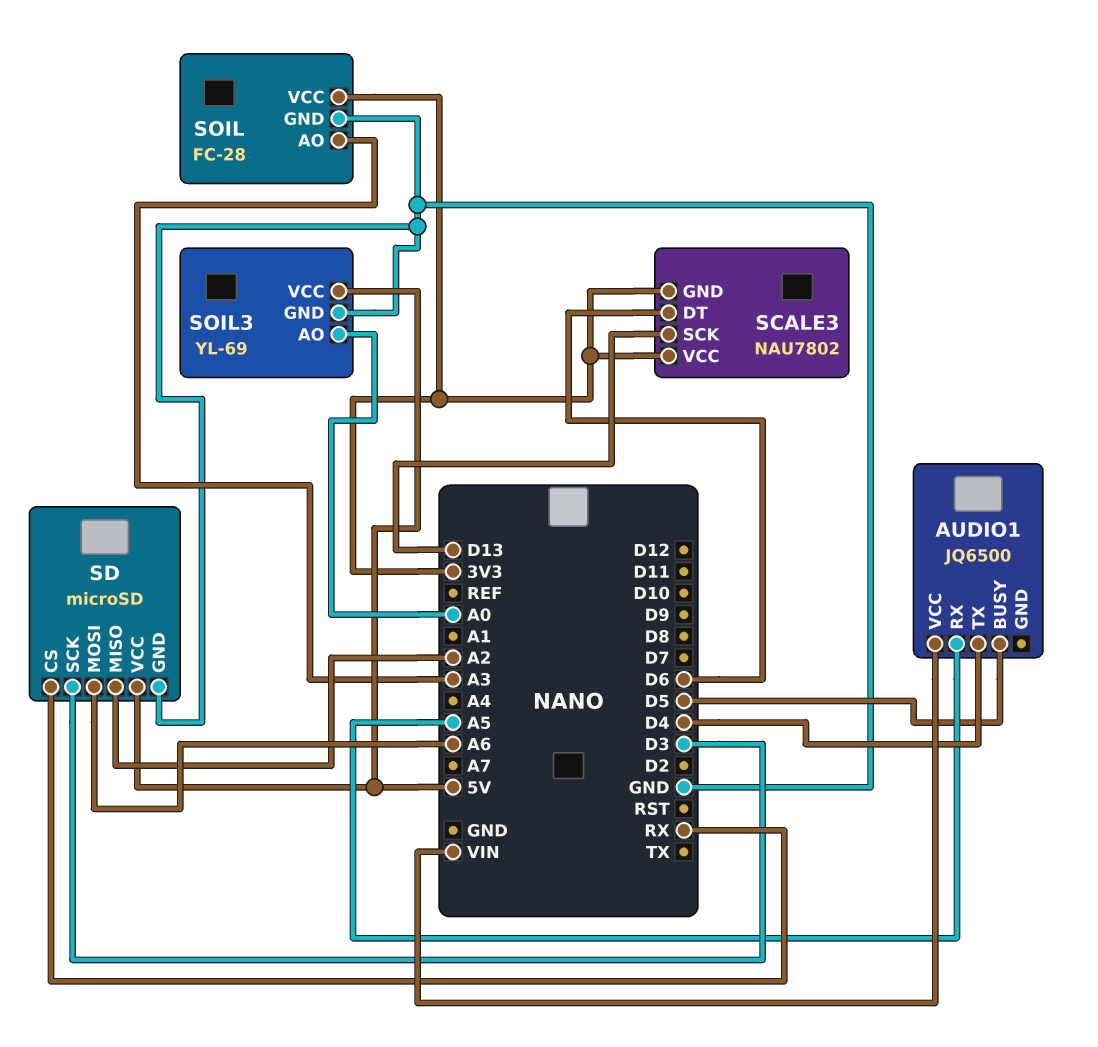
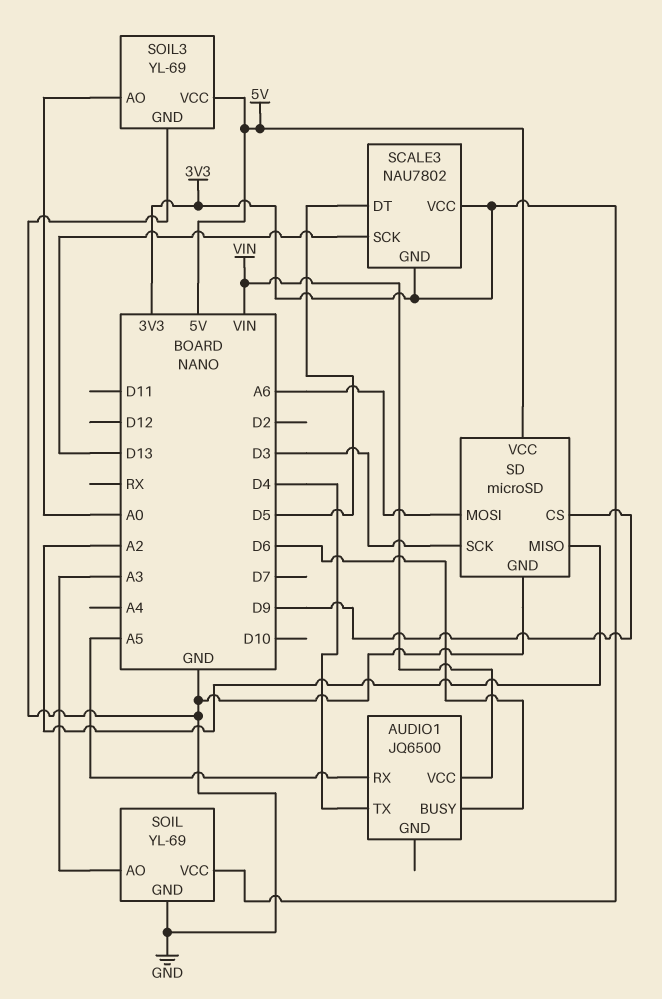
AUDIO1 pin BUSY: D5 -> D6
SCALE3 pin DT: D6 -> D5
SD pin CS: RX -> D9
SOIL: FC-28 -> YL-69

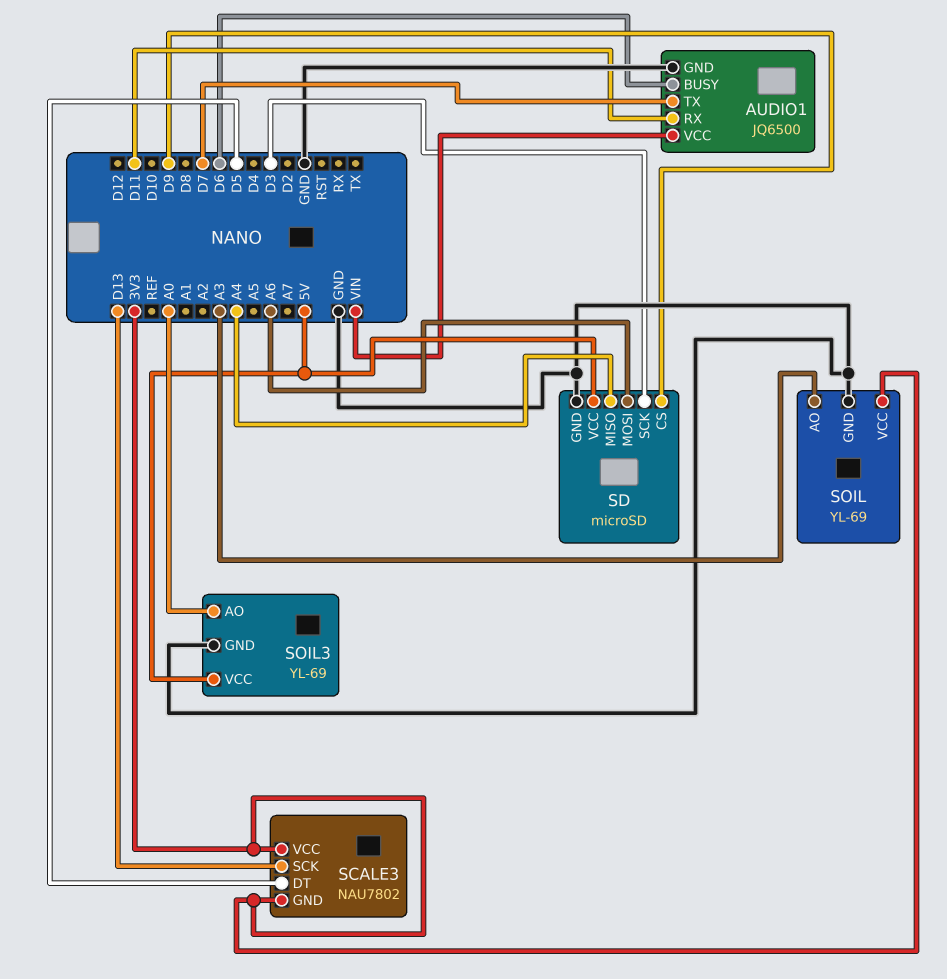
AUDIO1 pin GND: none -> GND
AUDIO1 pin RX: A5 -> D11
AUDIO1 pin TX: D4 -> D7
SD pin MISO: A2 -> A4

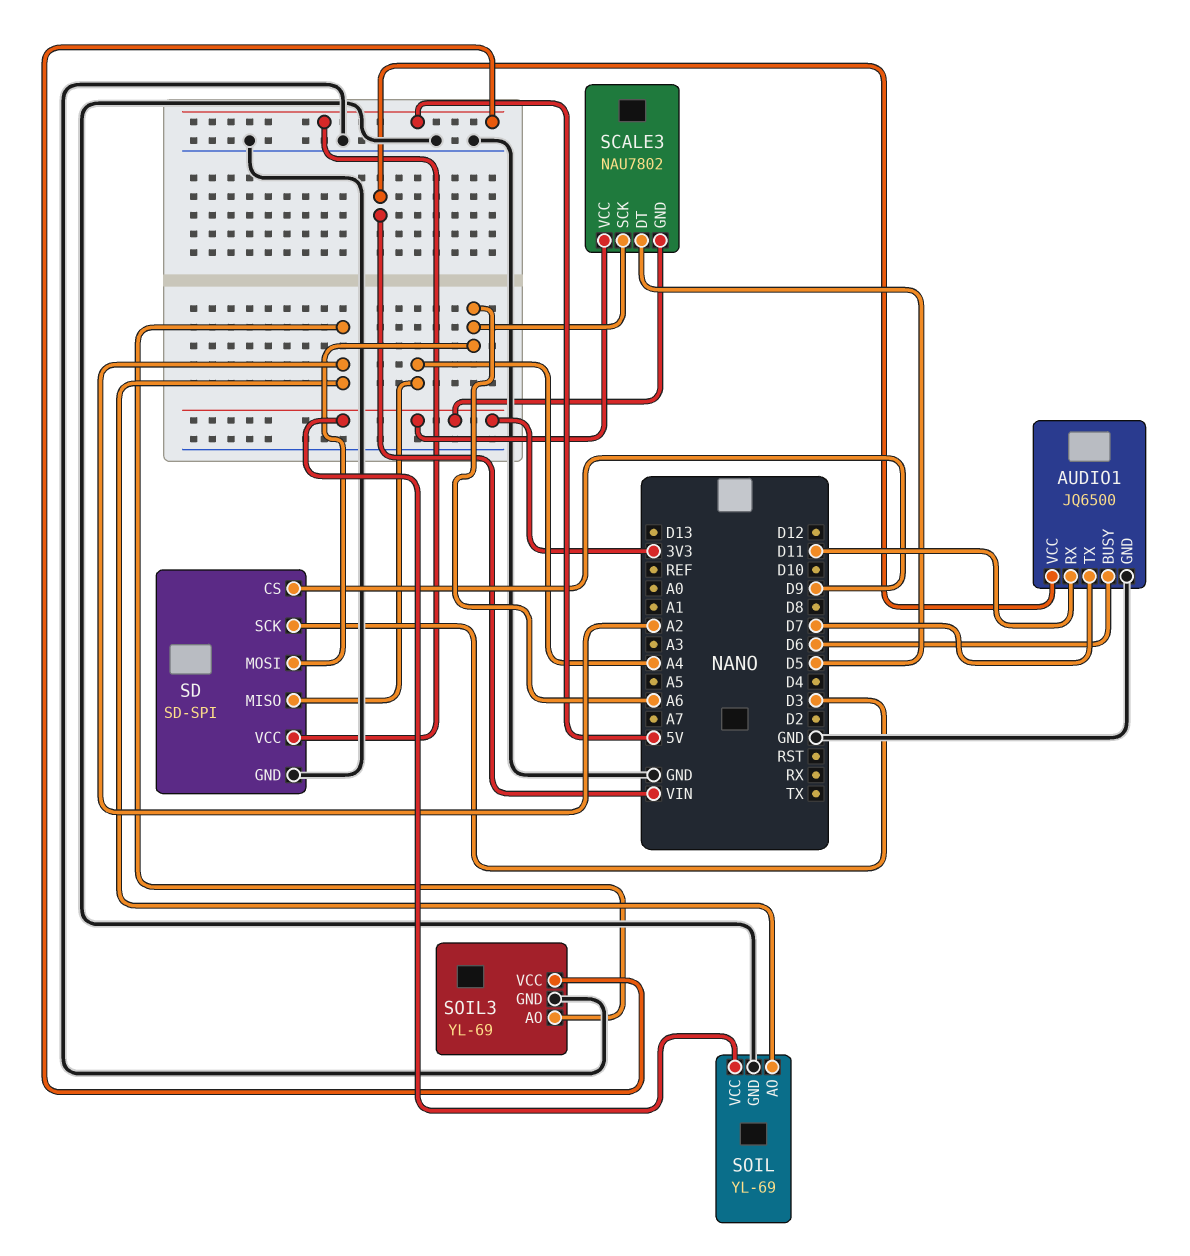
SCALE3 pin SCK: D13 -> A6
SD: microSD -> SD-SPI
SOIL pin AO: A3 -> A2
SOIL3 pin AO: A0 -> A2

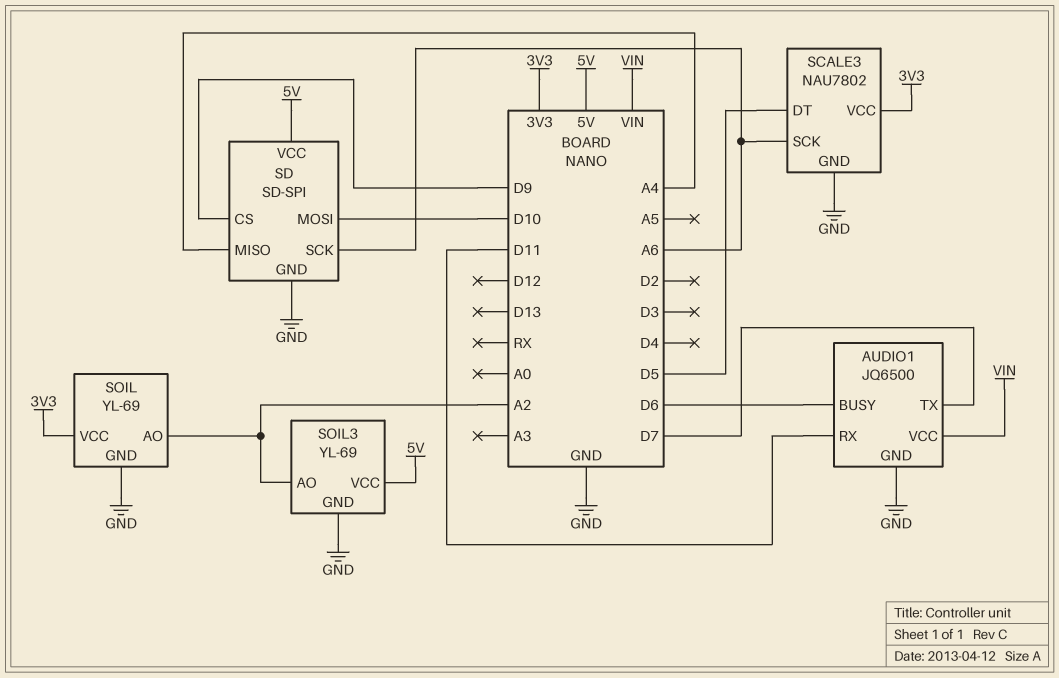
SCALE3 pin GND: 3V3 -> GND
SD pin MOSI: A6 -> D10
SD pin SCK: D3 -> A6

